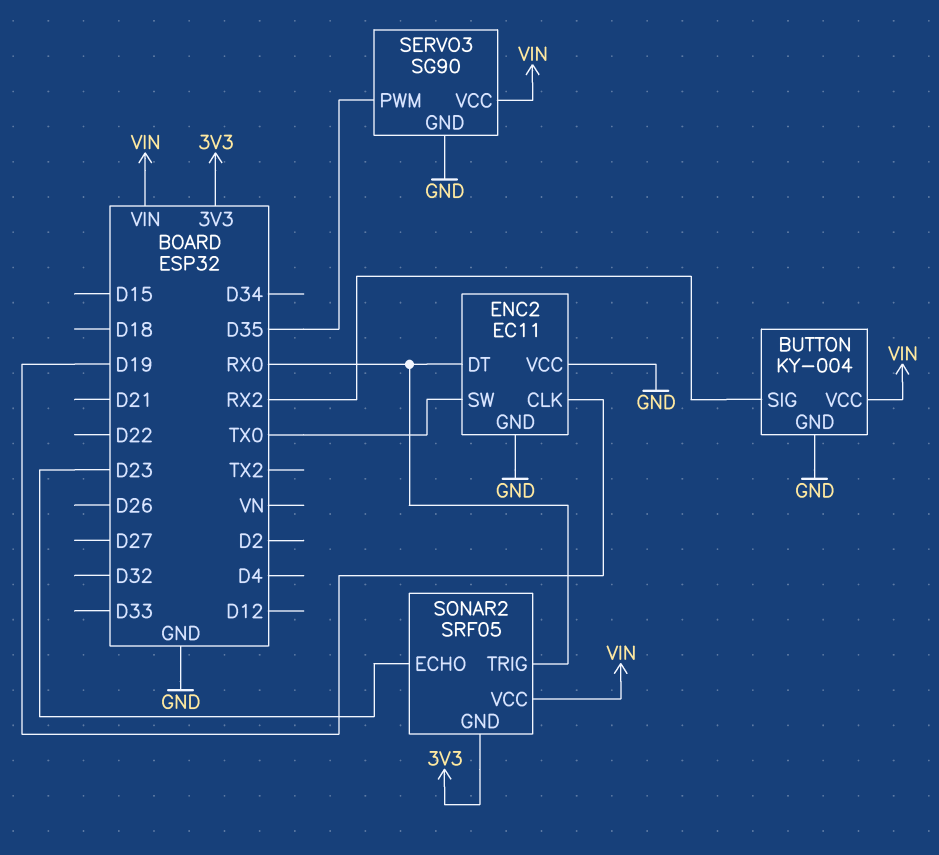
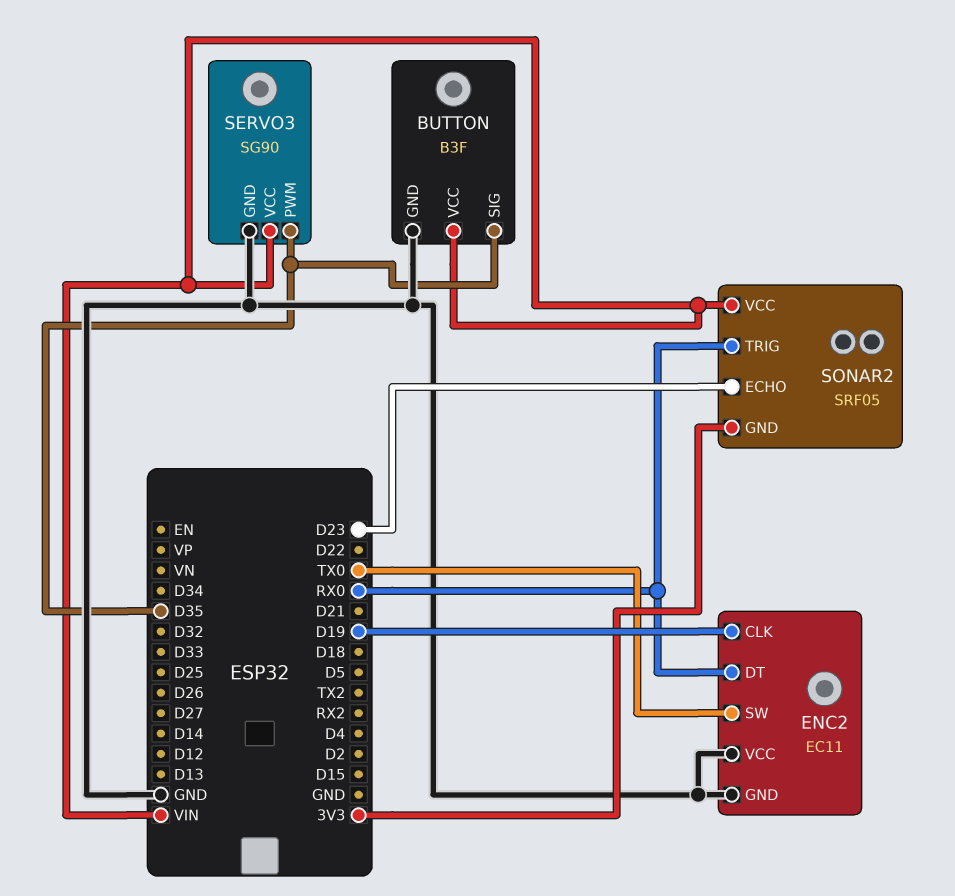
BUTTON: KY-004 -> B3F
BUTTON pin SIG: RX2 -> D35

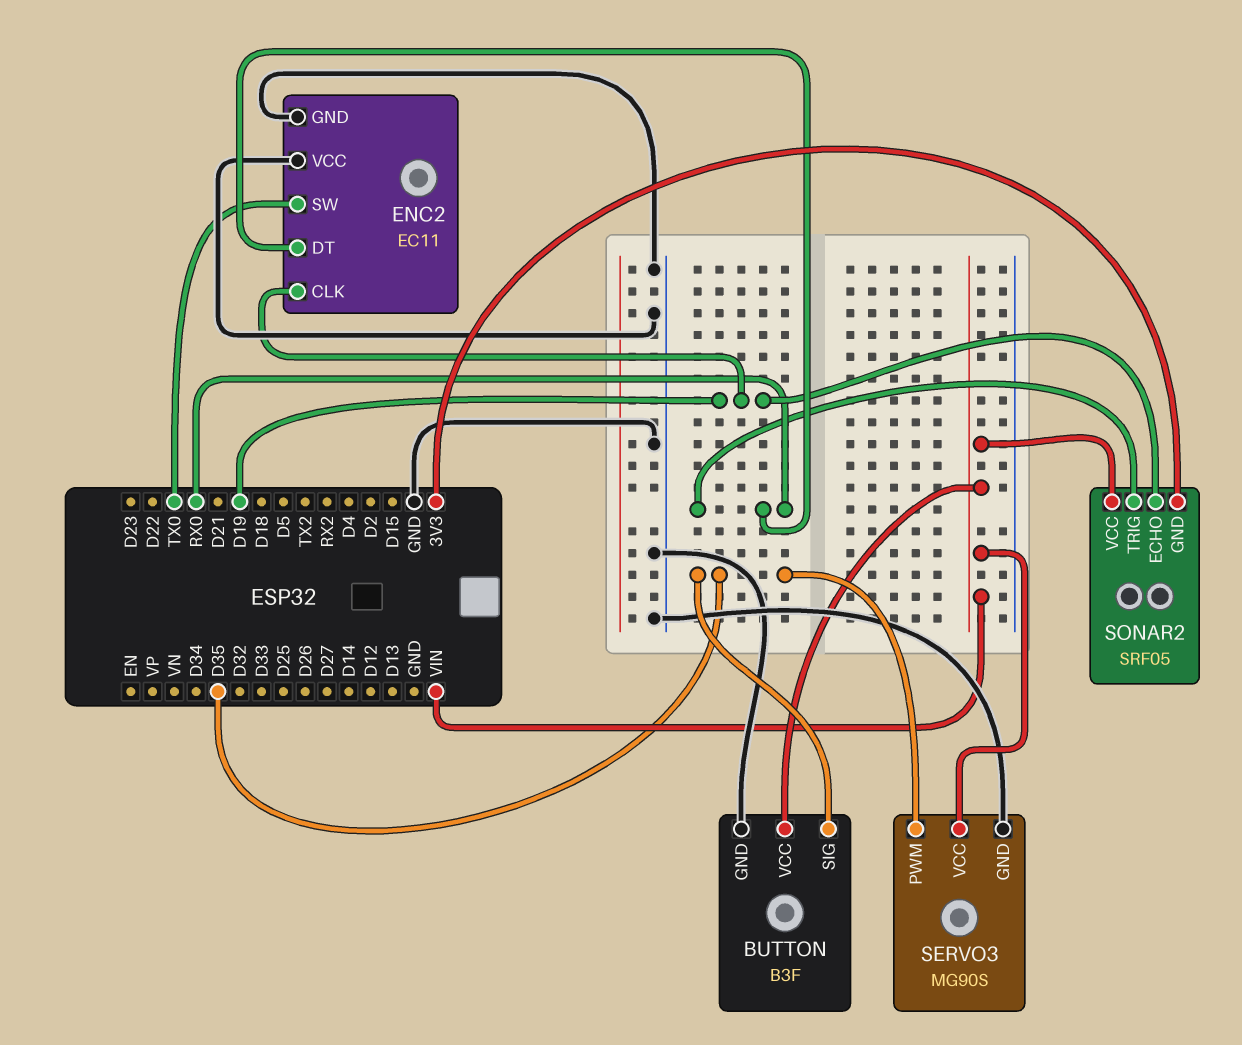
SERVO3: SG90 -> MG90S
SONAR2 pin ECHO: D23 -> D19

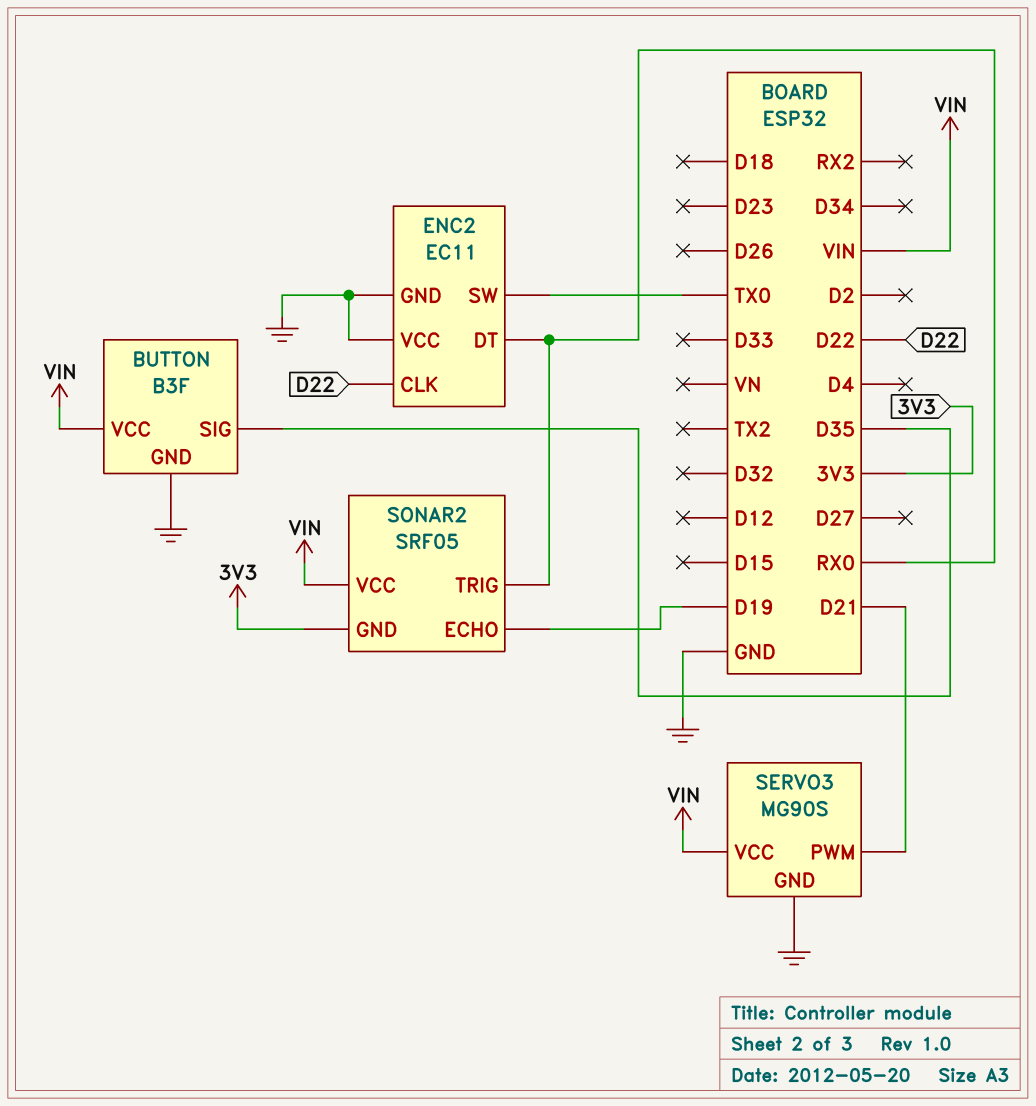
ENC2 pin CLK: D19 -> D22
SERVO3 pin PWM: D35 -> D21

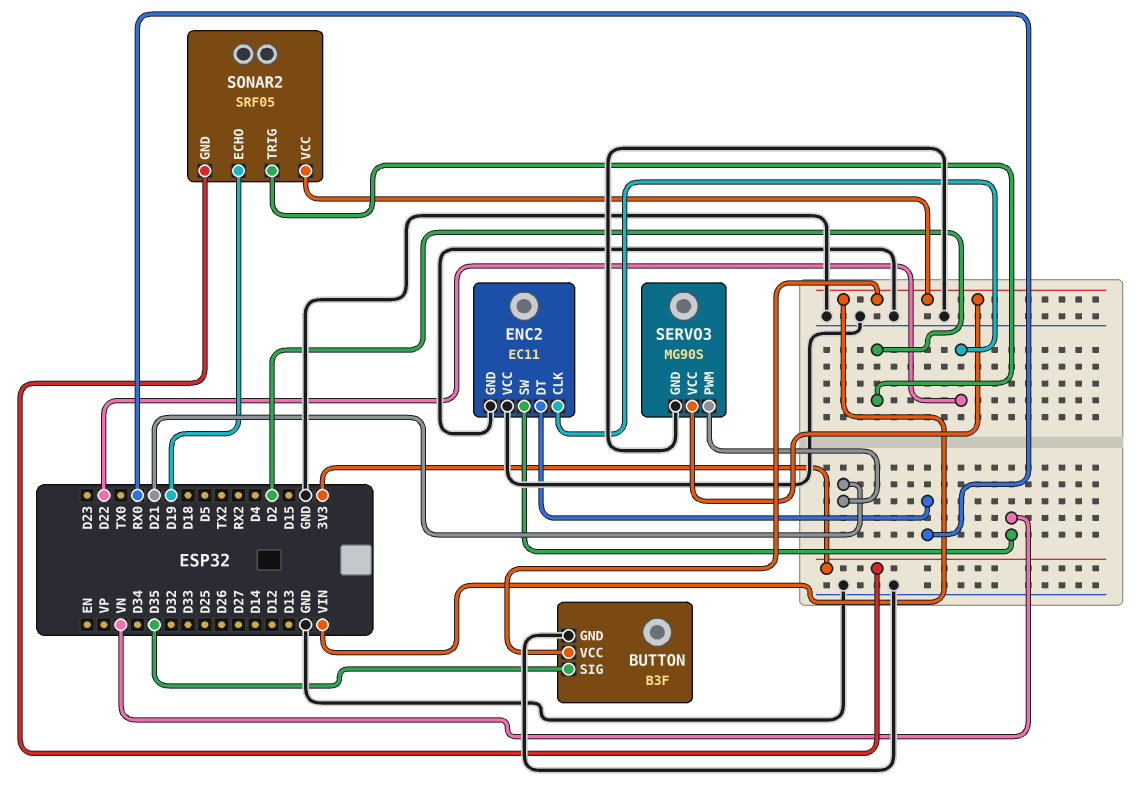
ENC2 pin SW: TX0 -> VN
SONAR2 pin TRIG: RX0 -> D2

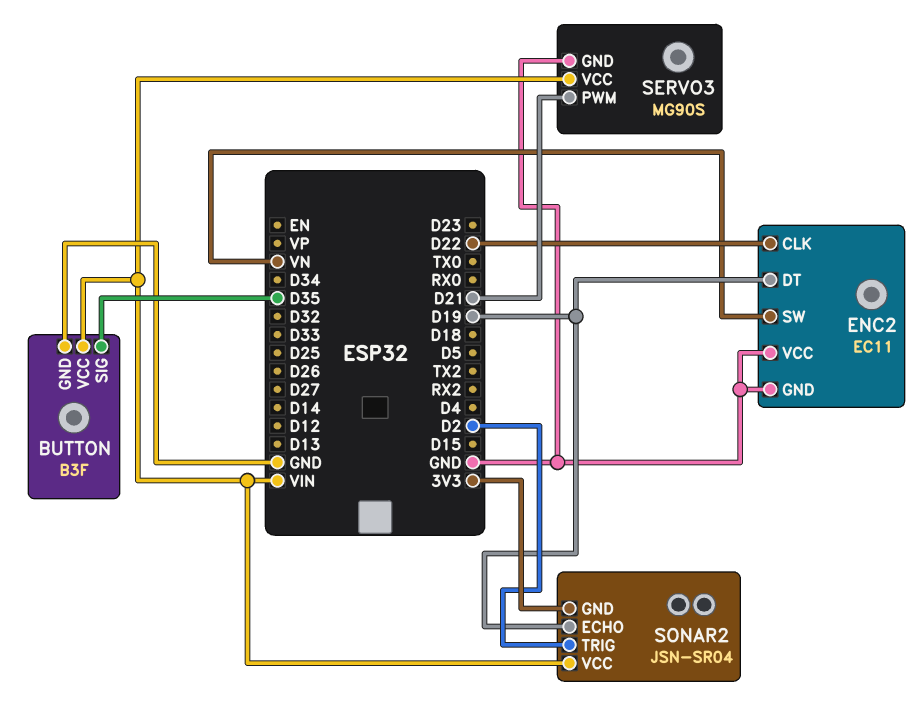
ENC2 pin DT: RX0 -> D19
SONAR2: SRF05 -> JSN-SR04

